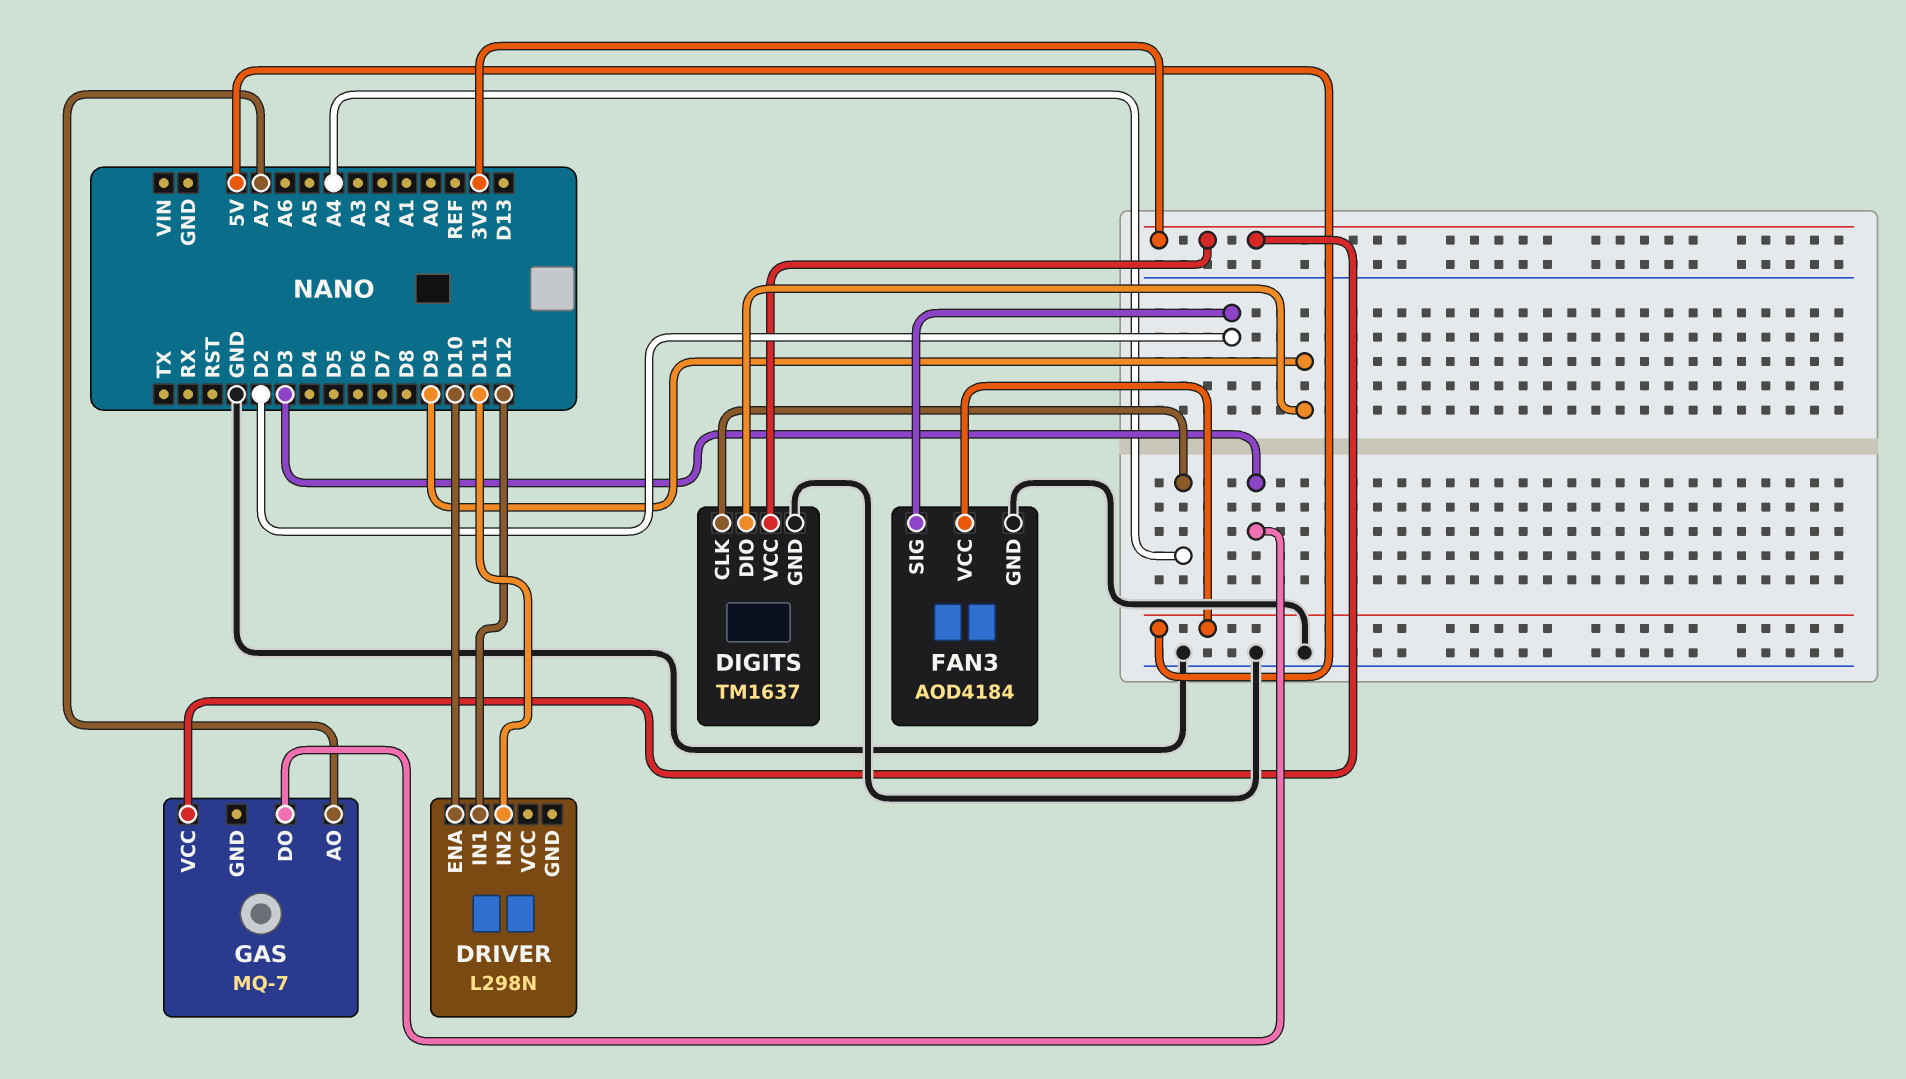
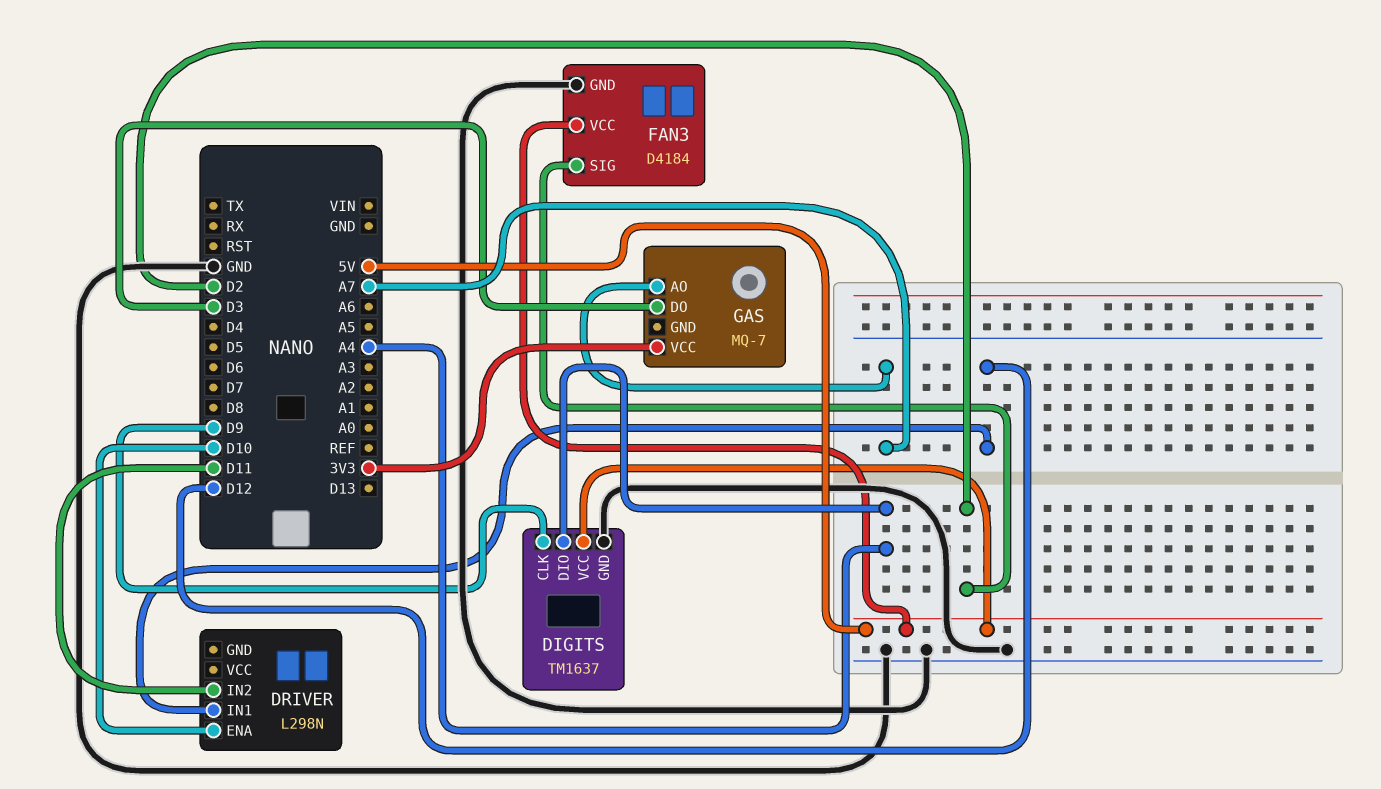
DIGITS pin CLK: A4 -> D9
DIGITS pin DIO: D9 -> A4
DIGITS pin VCC: 3V3 -> 5V
FAN3: AOD4184 -> D4184

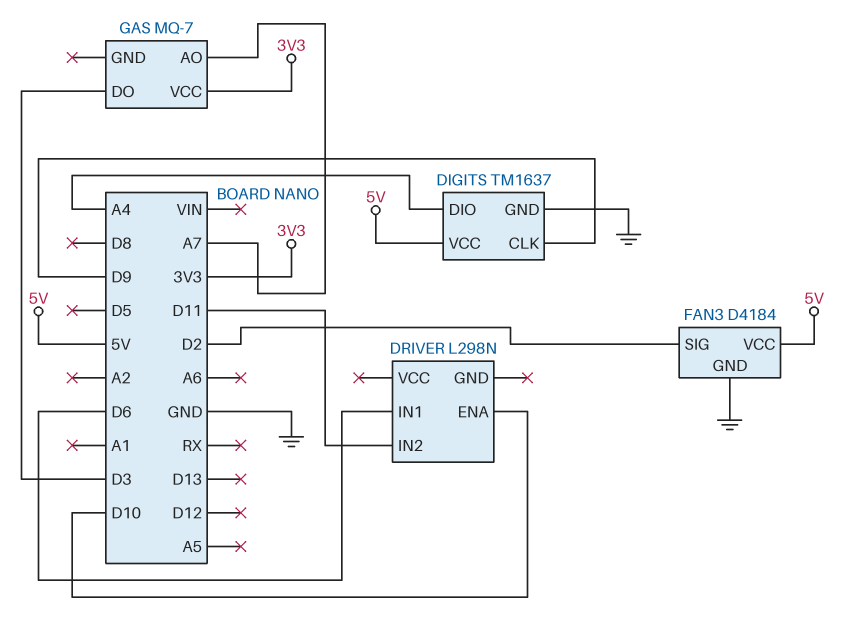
DRIVER pin IN1: D12 -> D6

